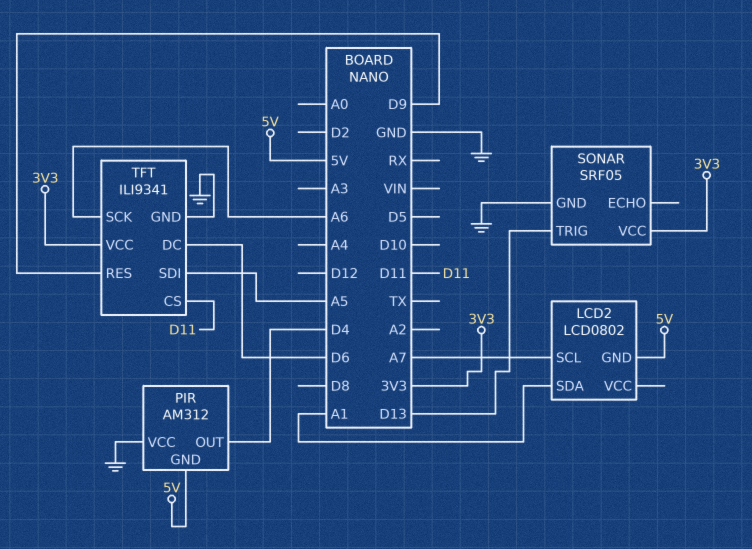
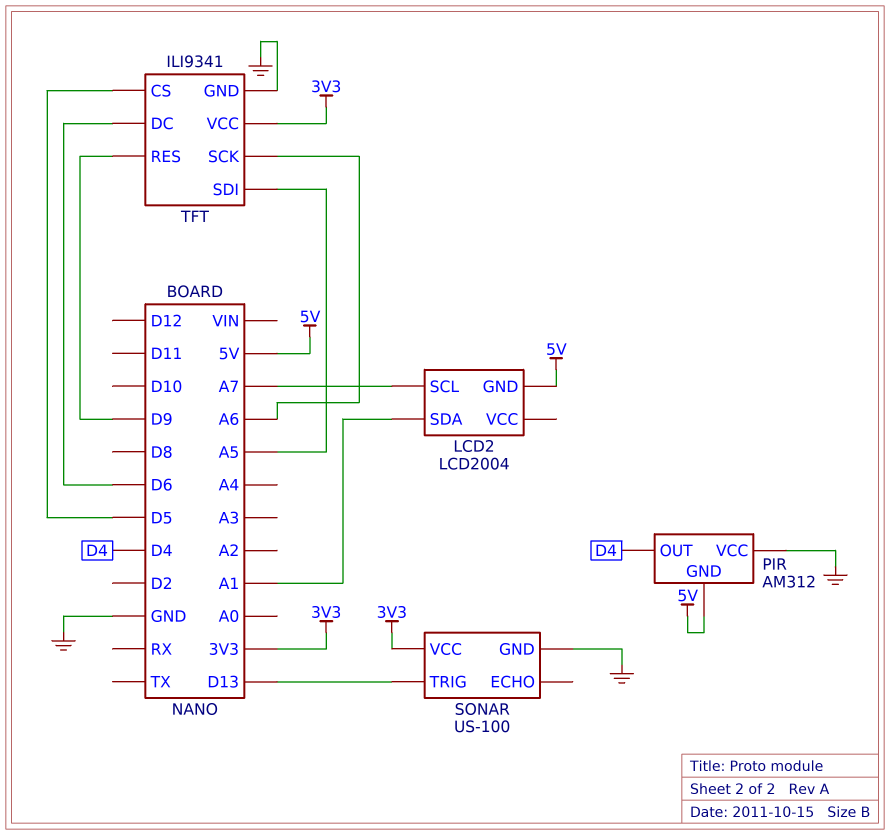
LCD2: LCD0802 -> LCD2004
SONAR: SRF05 -> US-100
TFT pin CS: D11 -> D5

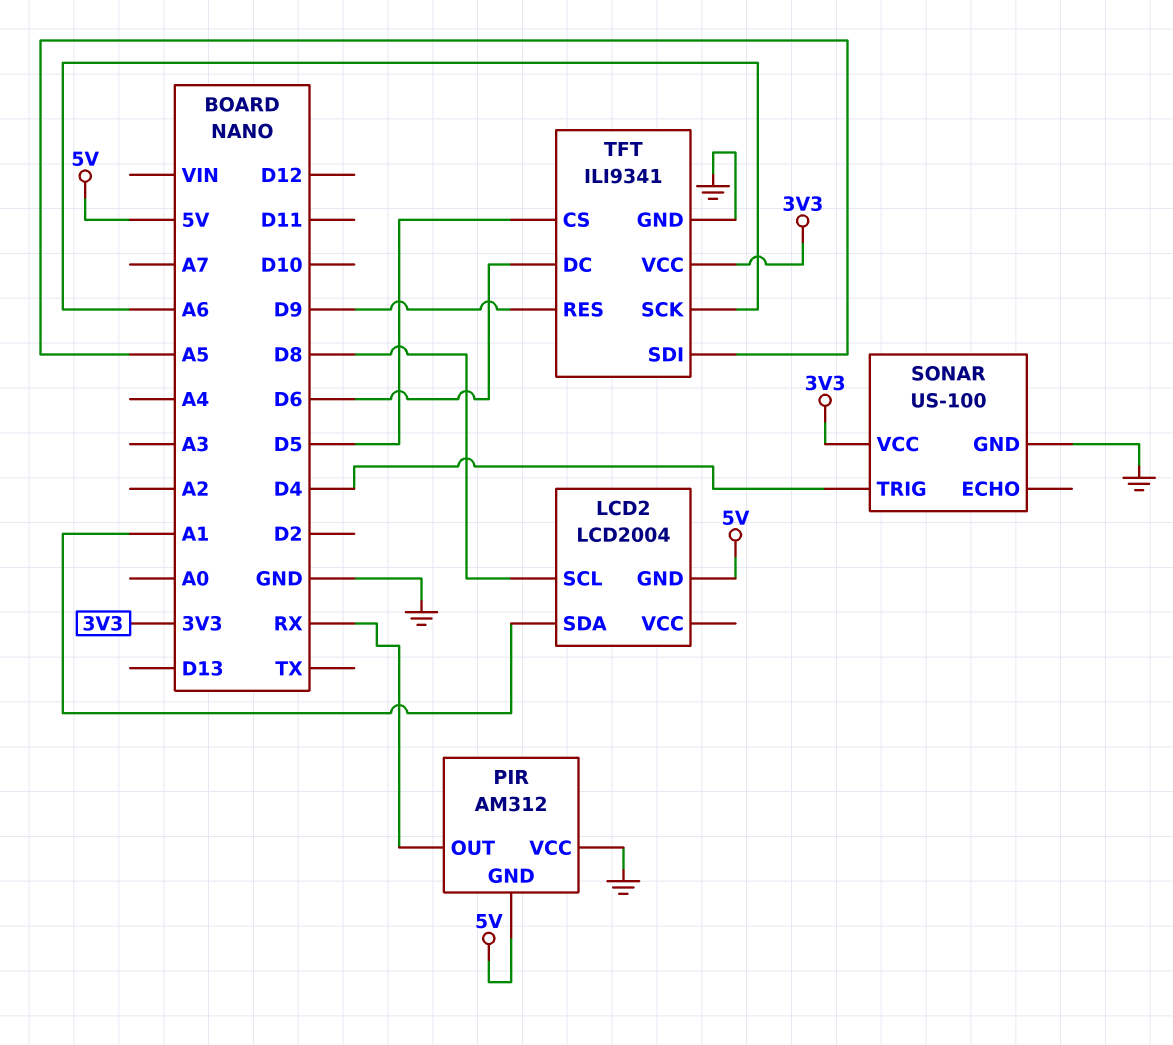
LCD2 pin SCL: A7 -> D8
PIR pin OUT: D4 -> RX
SONAR pin TRIG: D13 -> D4

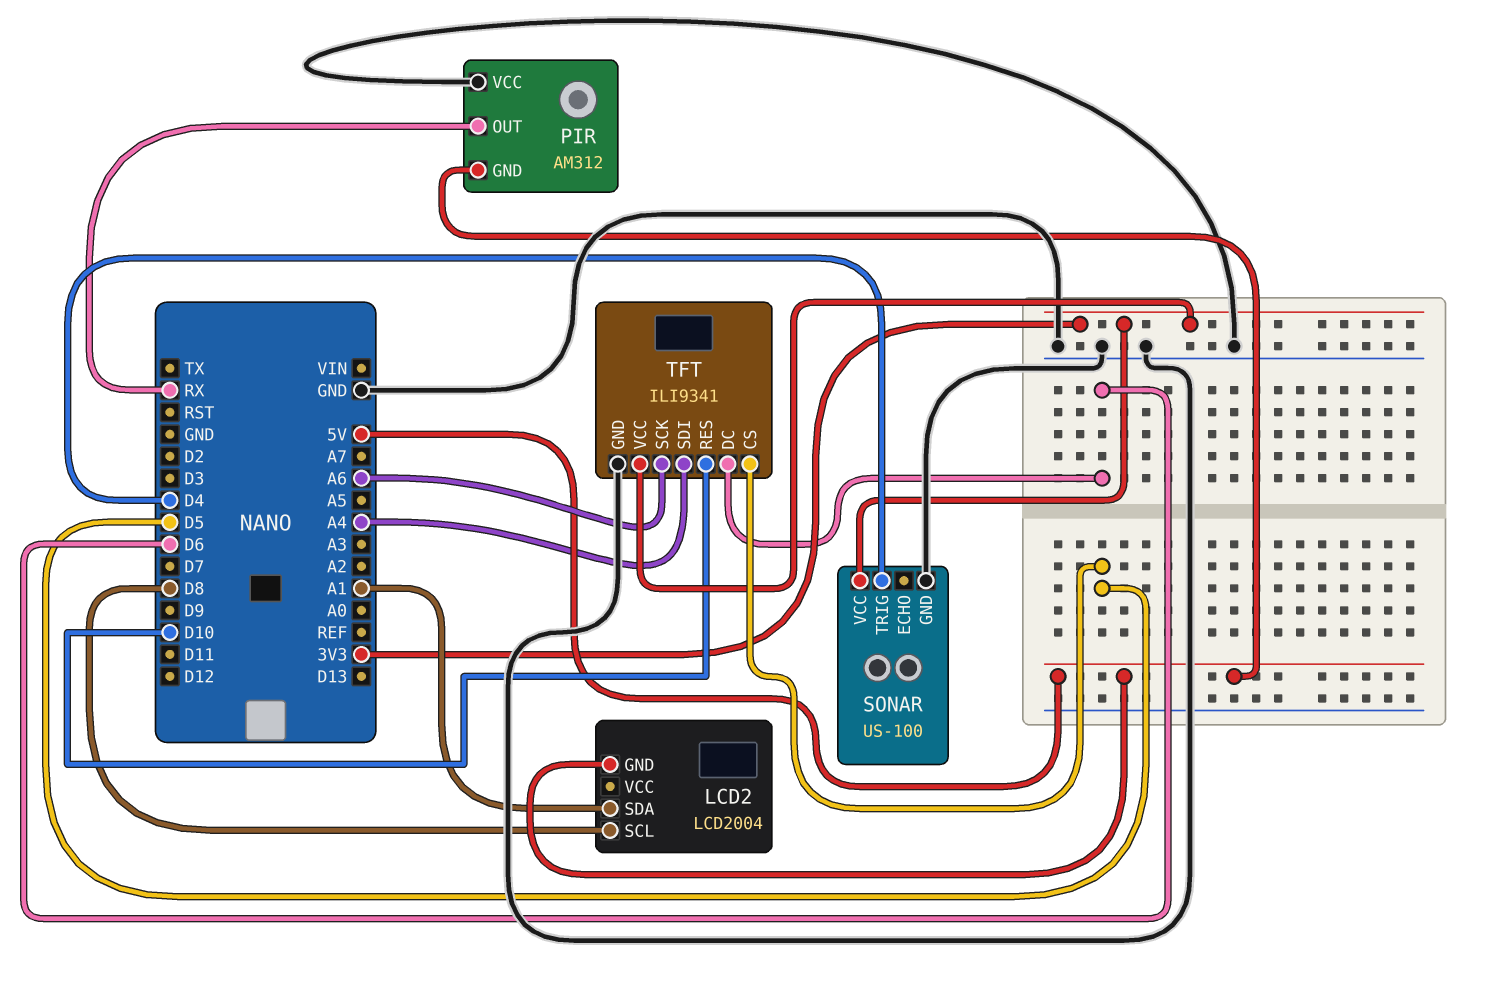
TFT pin RES: D9 -> D10
TFT pin SDI: A5 -> A4

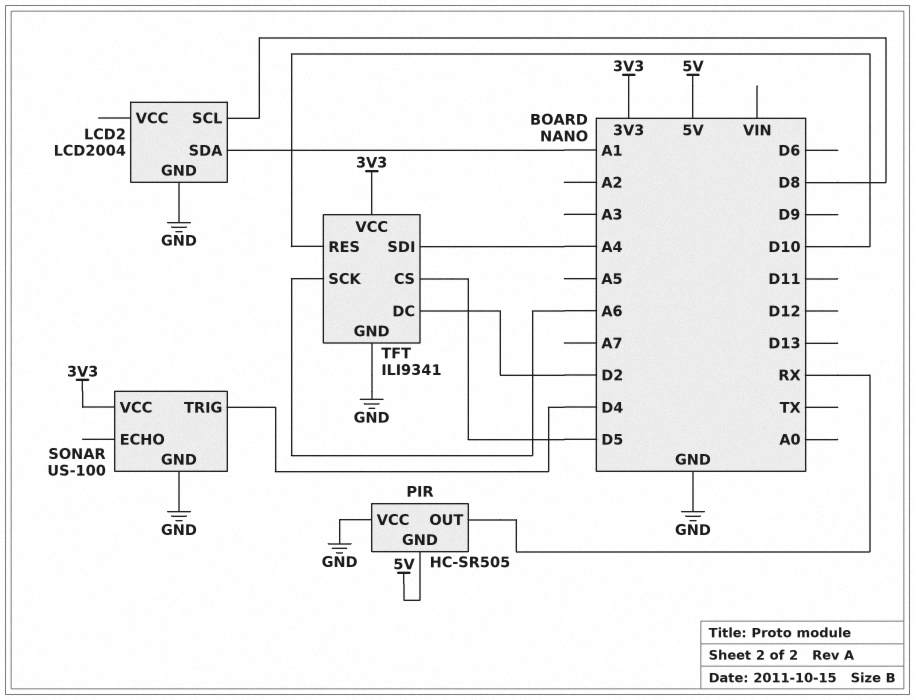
LCD2 pin GND: 5V -> GND
PIR: AM312 -> HC-SR505
TFT pin DC: D6 -> D2

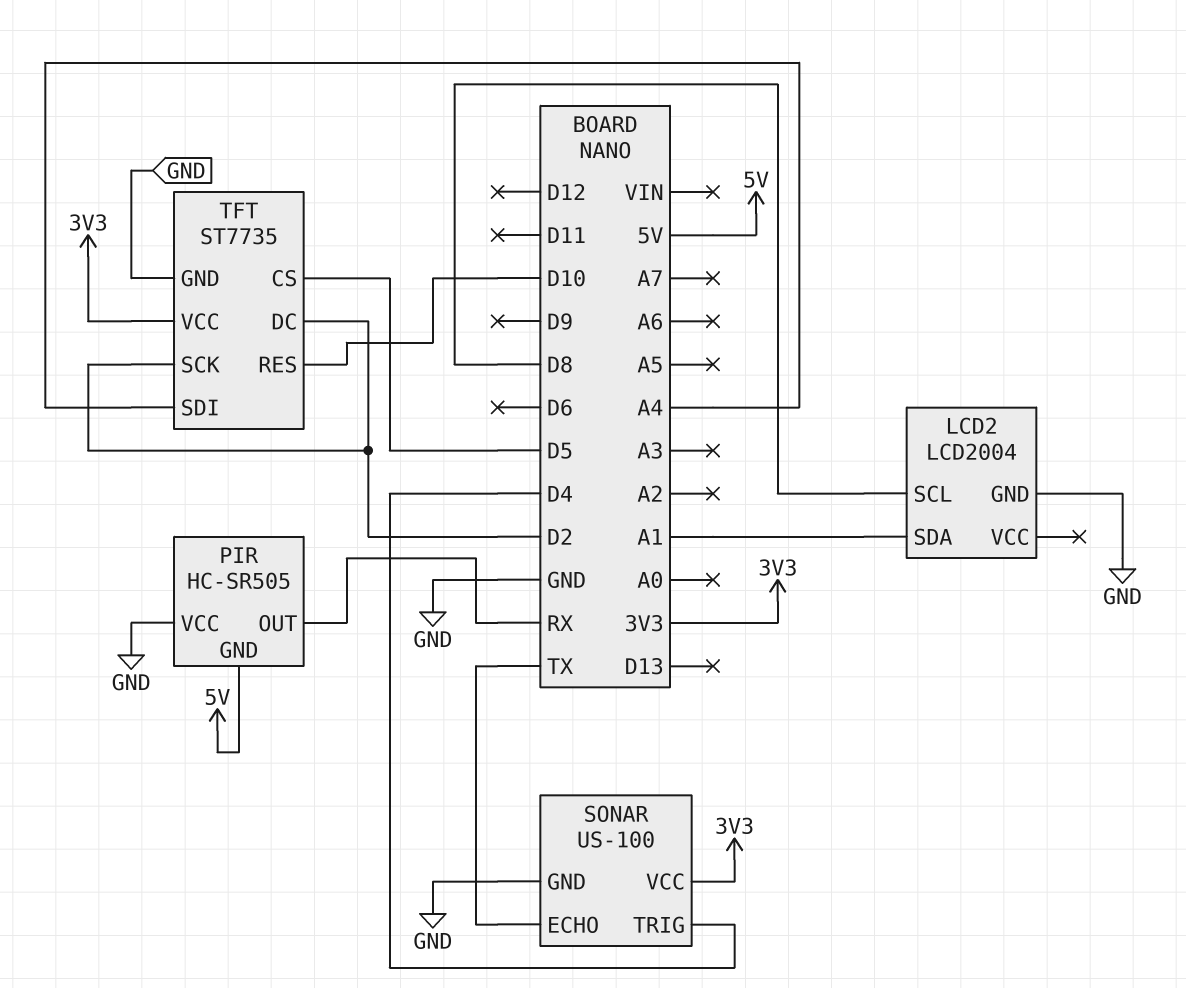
SONAR pin ECHO: none -> TX
TFT: ILI9341 -> ST7735
TFT pin SCK: A6 -> D2

